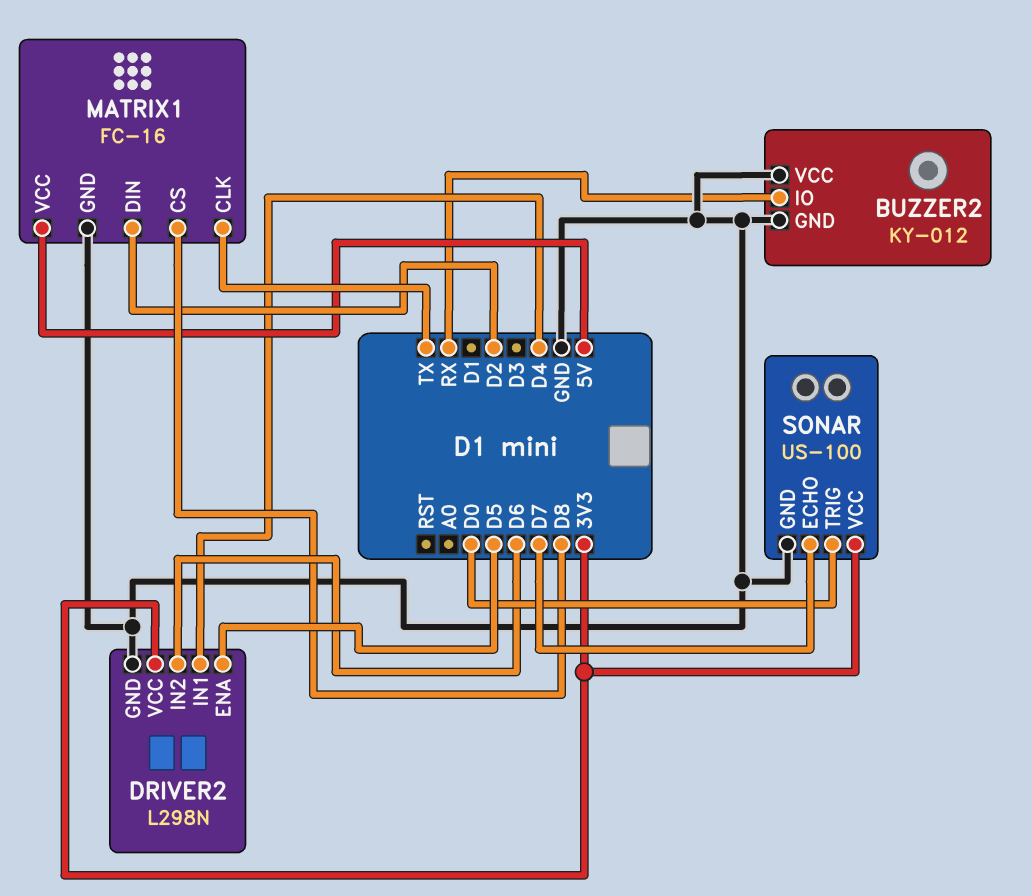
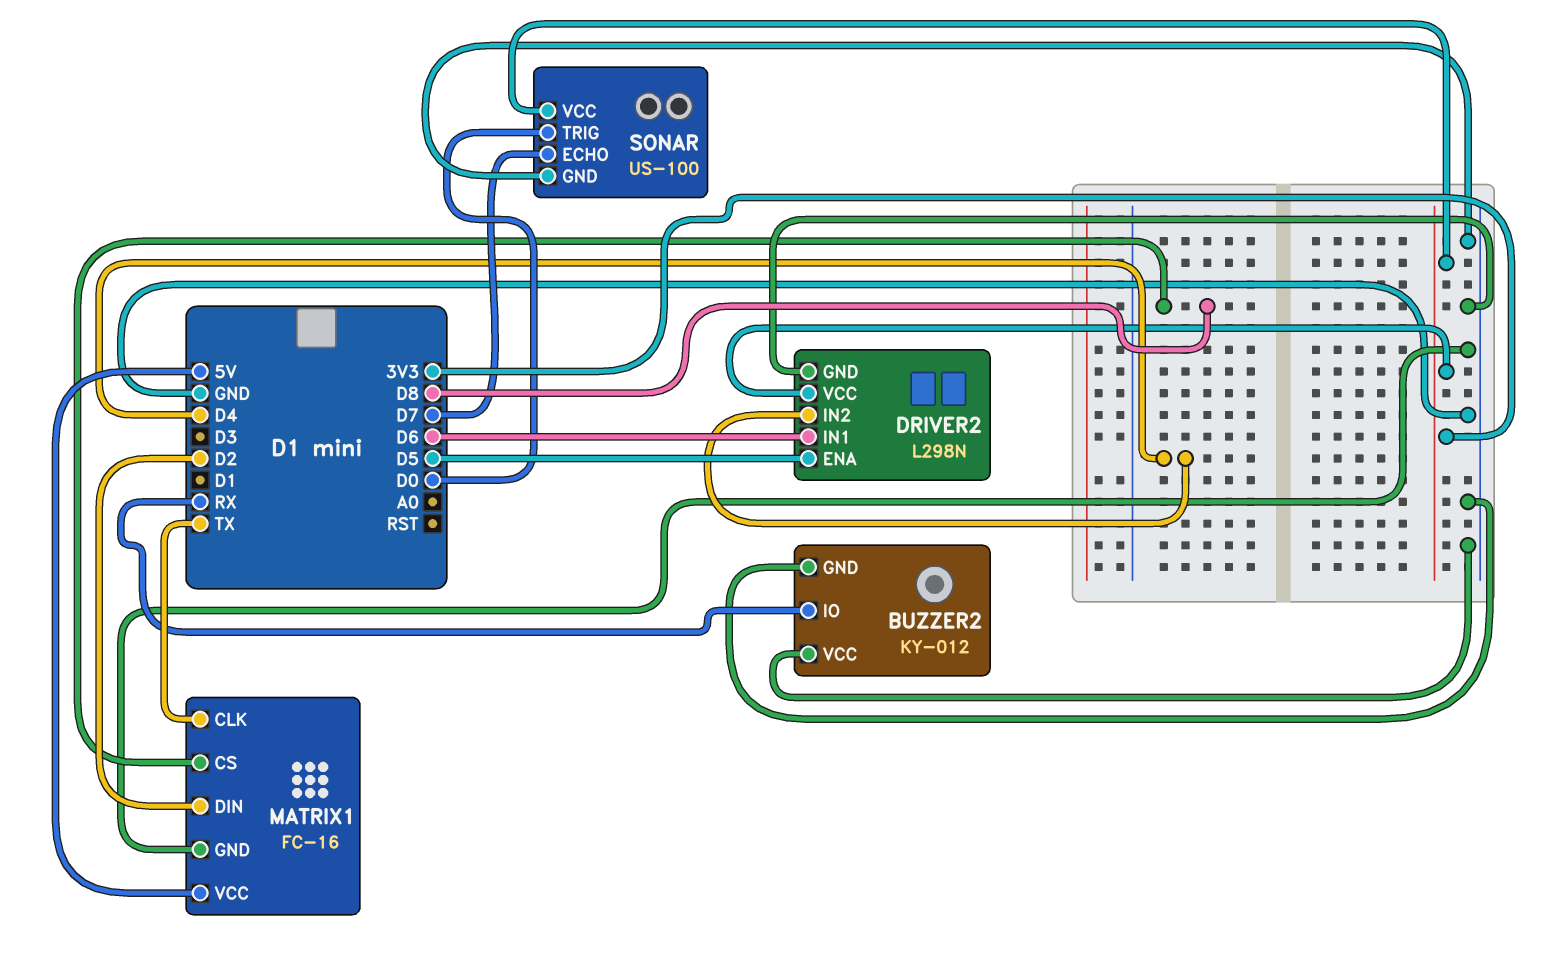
DRIVER2 pin IN1: D4 -> D6
DRIVER2 pin IN2: D6 -> D4

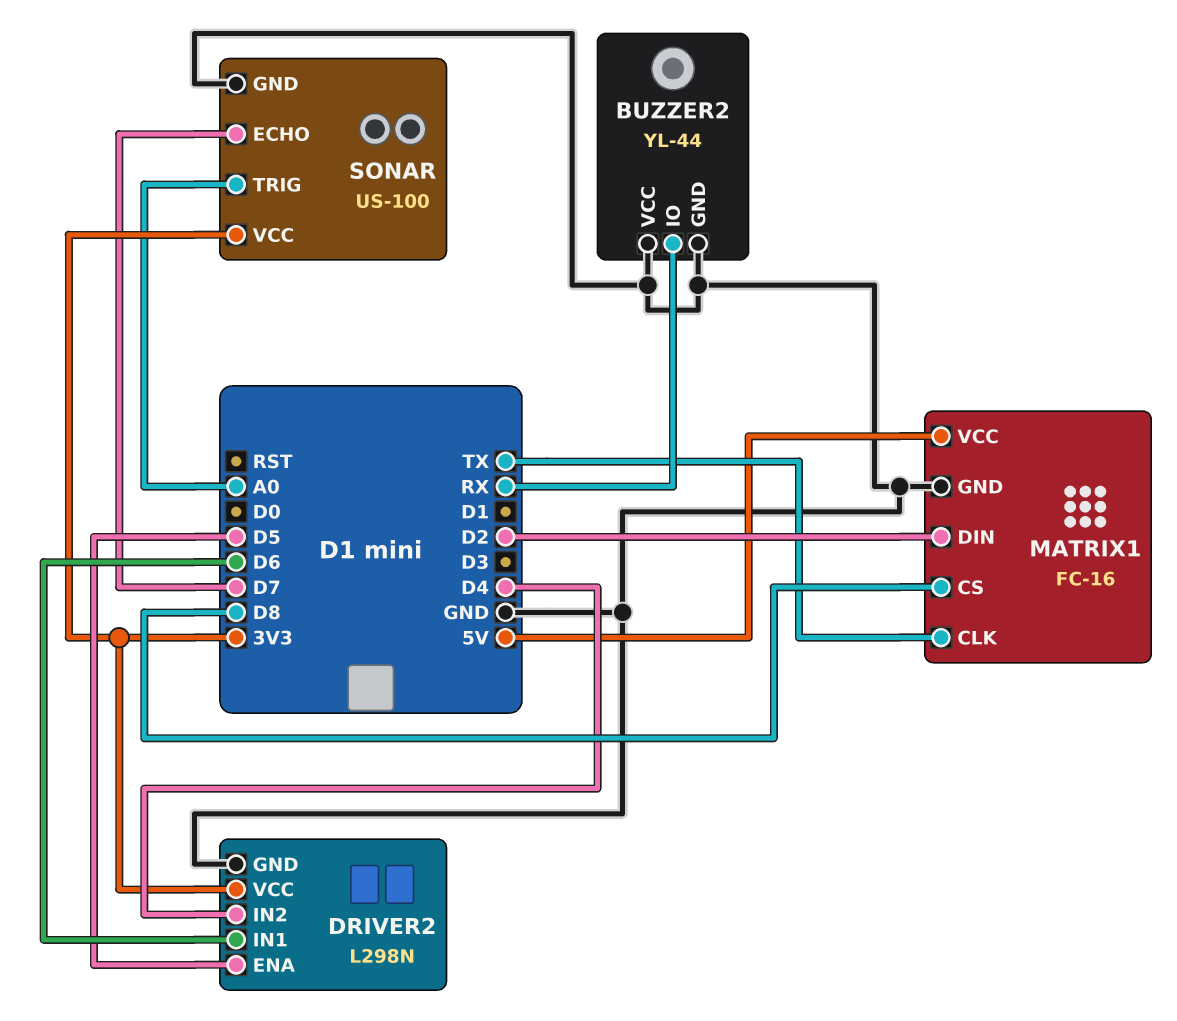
BUZZER2: KY-012 -> YL-44
SONAR pin TRIG: D0 -> A0

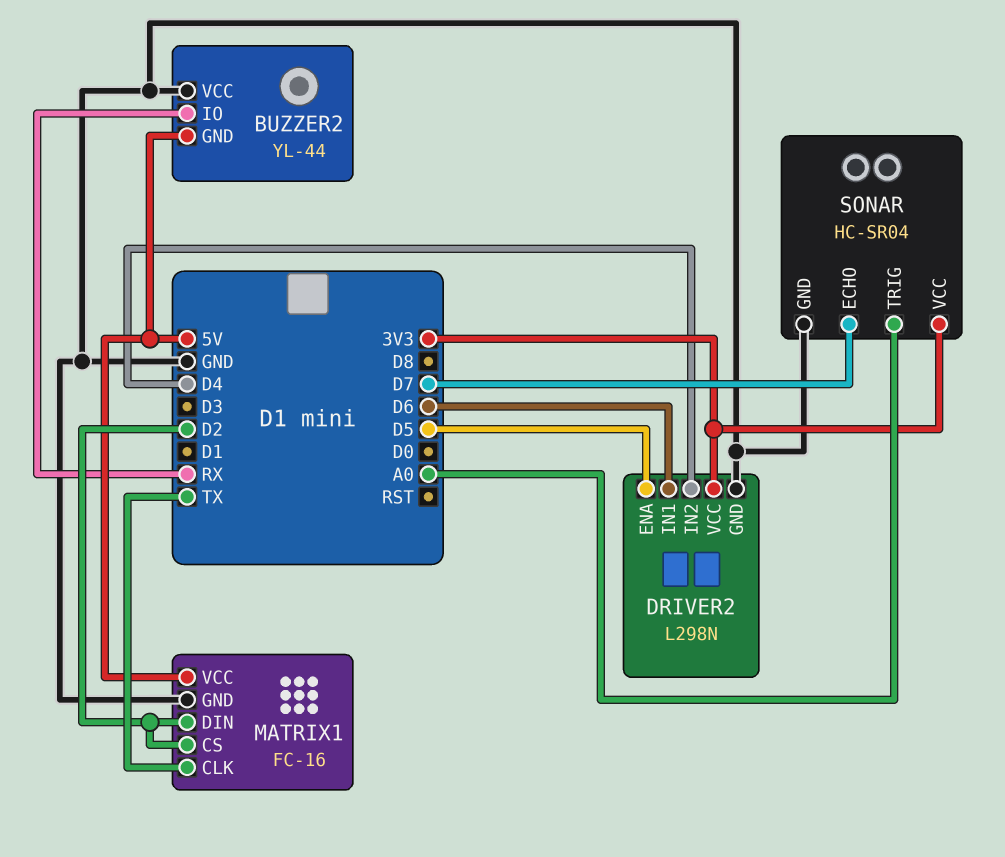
BUZZER2 pin GND: GND -> 5V
MATRIX1 pin CS: D8 -> D2
SONAR: US-100 -> HC-SR04

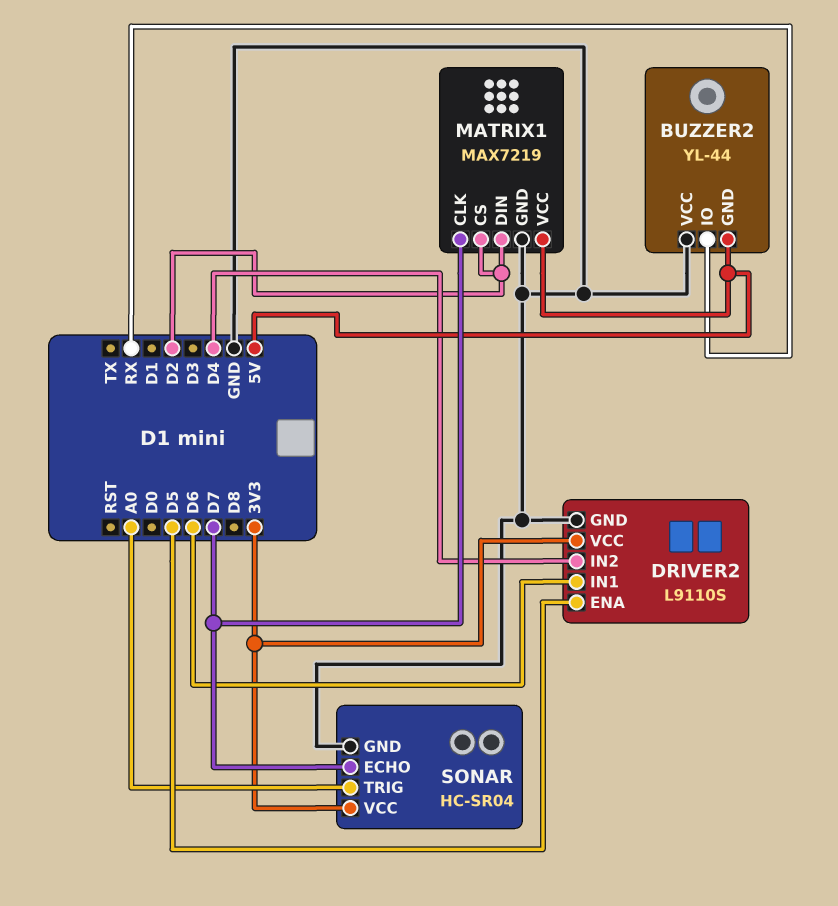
DRIVER2: L298N -> L9110S
MATRIX1: FC-16 -> MAX7219
MATRIX1 pin CLK: TX -> D7

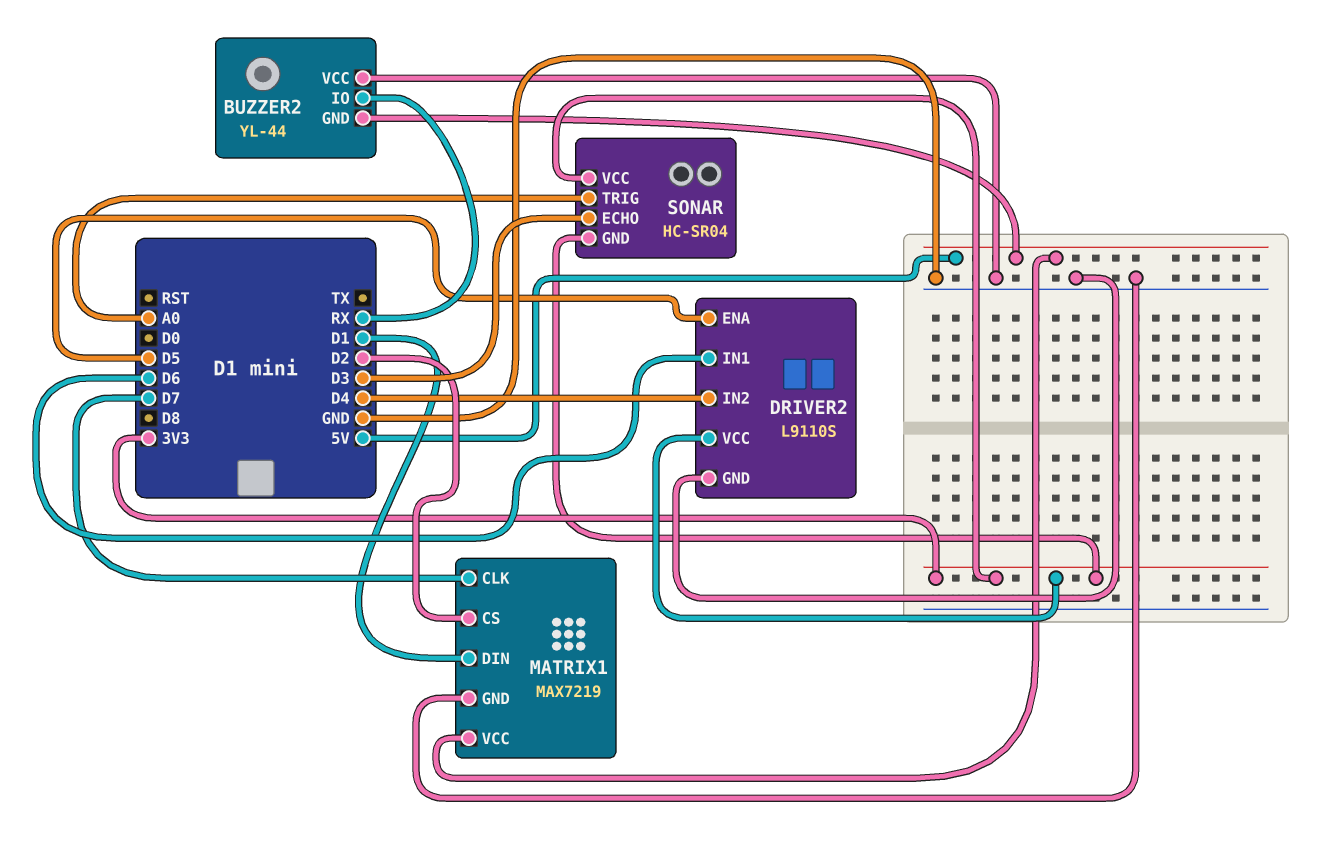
MATRIX1 pin DIN: D2 -> D1
SONAR pin ECHO: D7 -> D3
SONAR pin GND: GND -> 3V3

